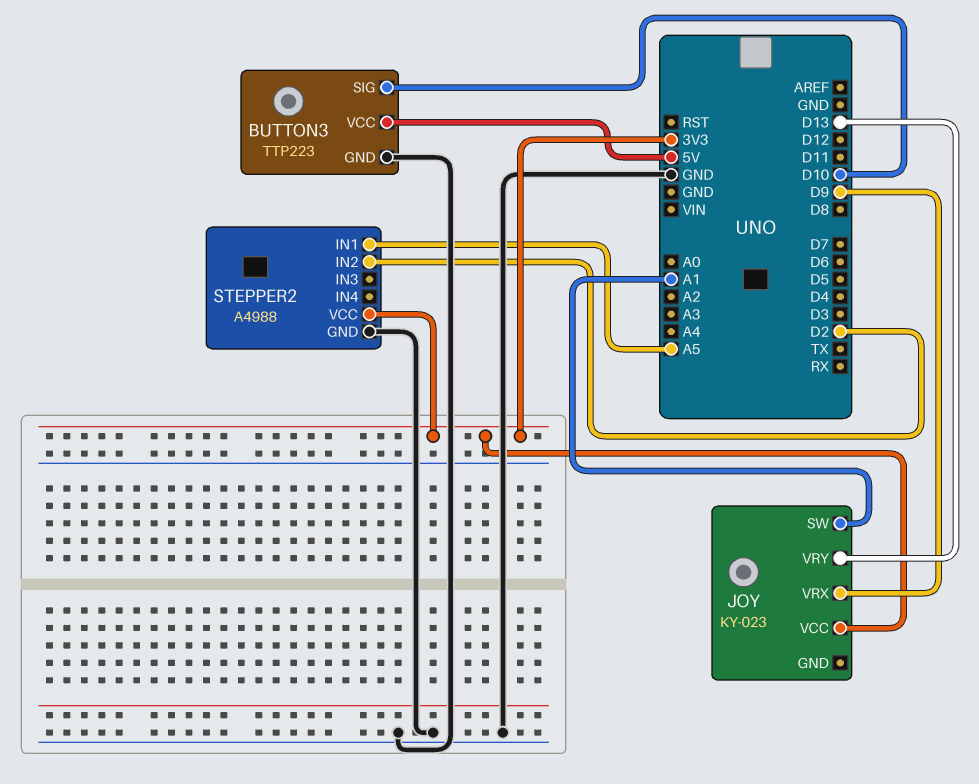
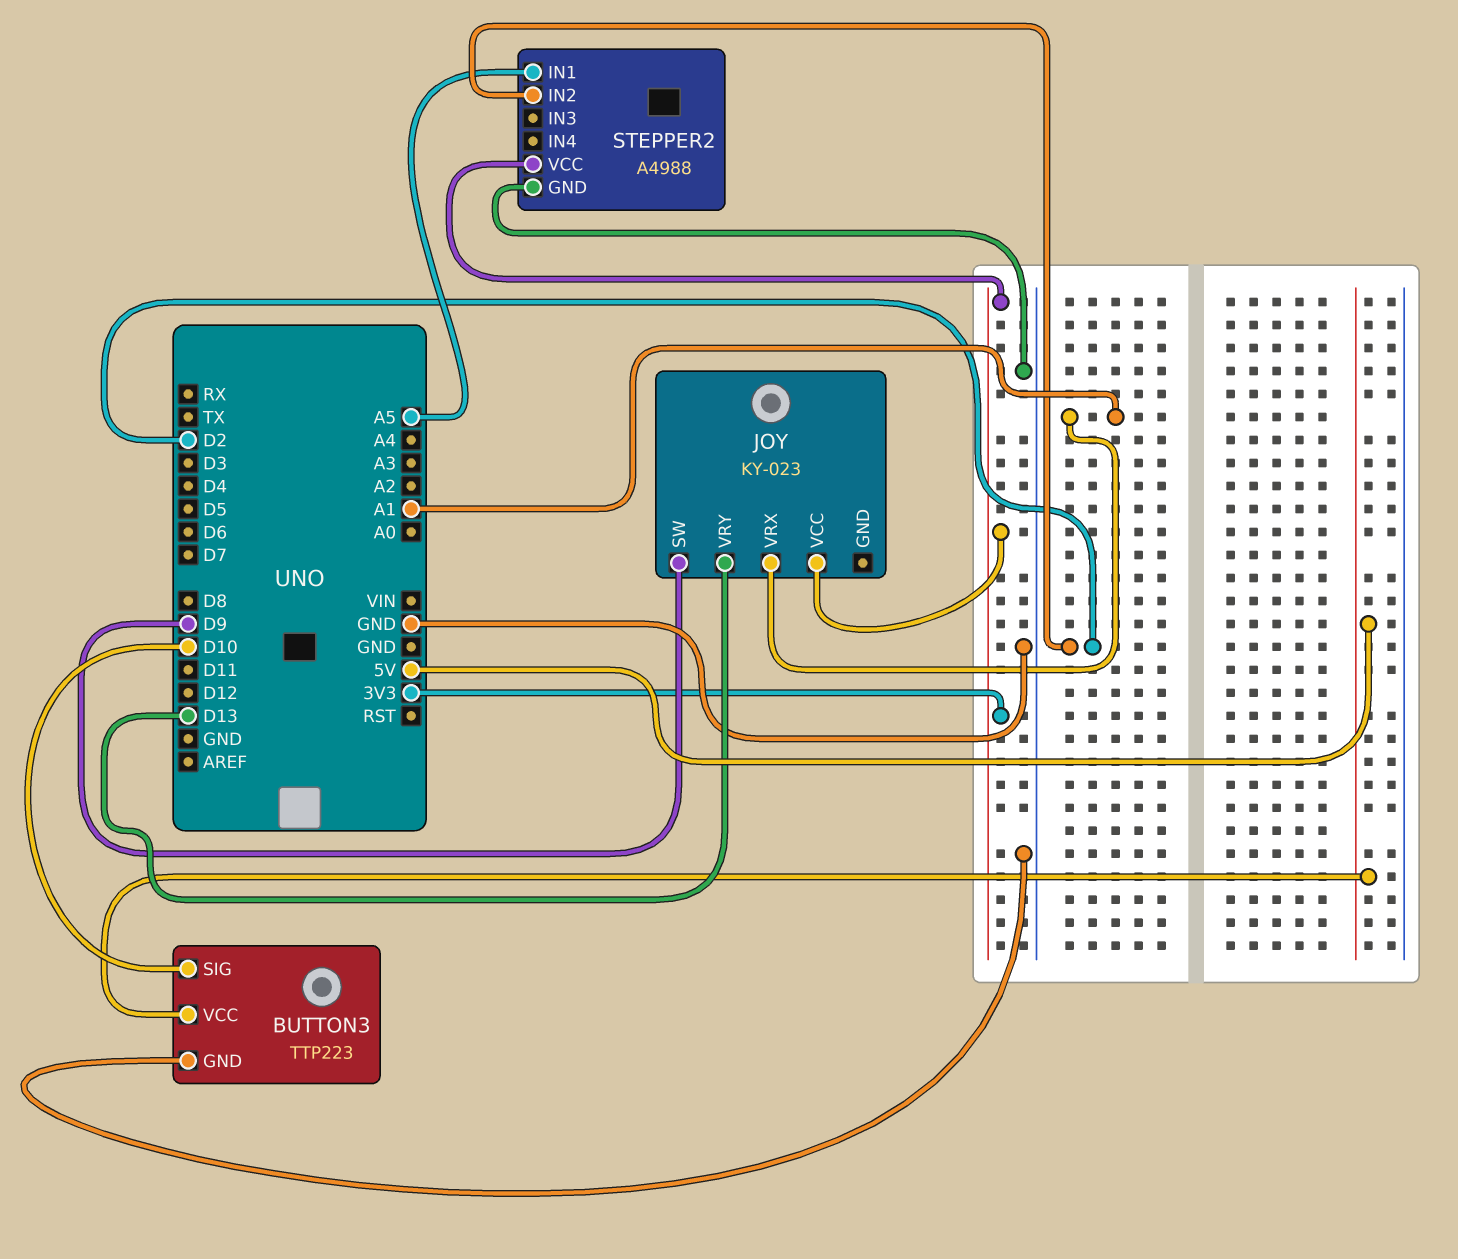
JOY pin SW: A1 -> D9
JOY pin VRX: D9 -> A1

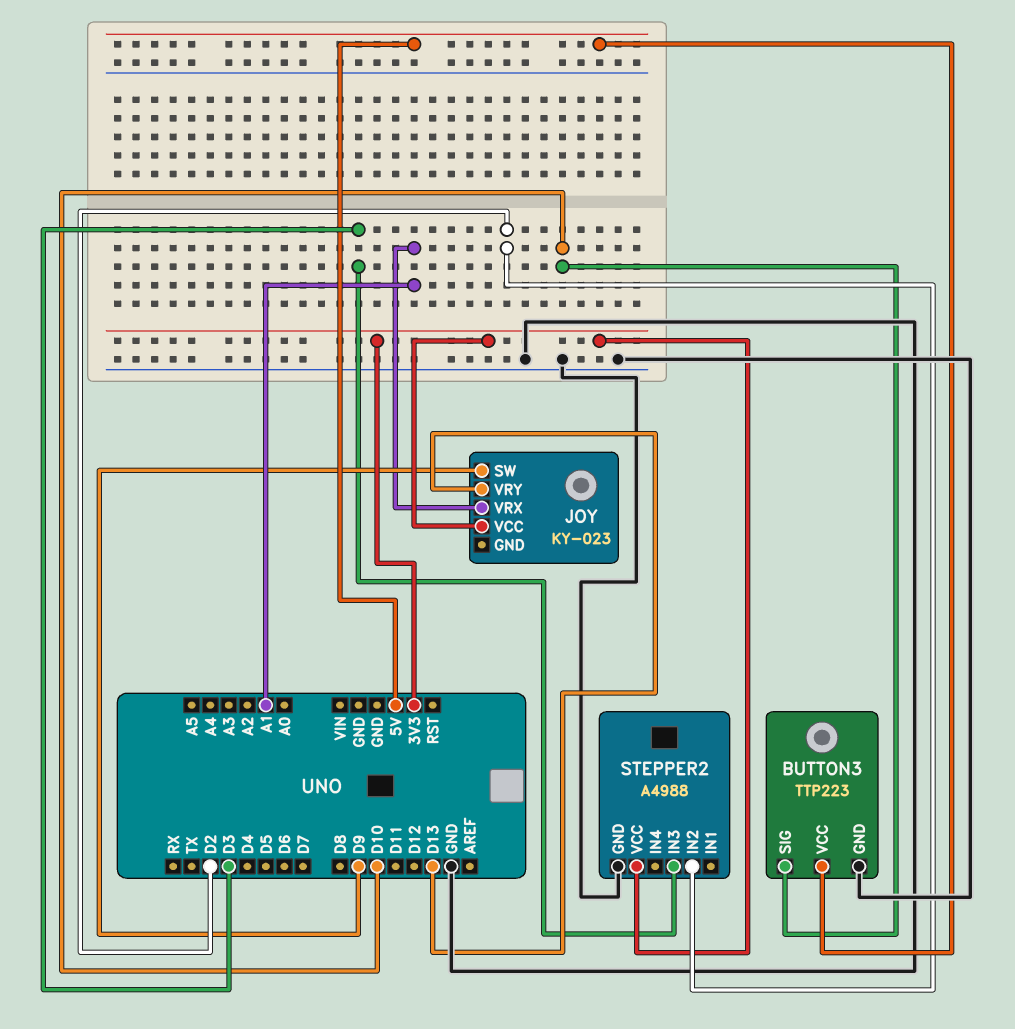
STEPPER2 pin IN1: A5 -> none
STEPPER2 pin IN3: none -> D3

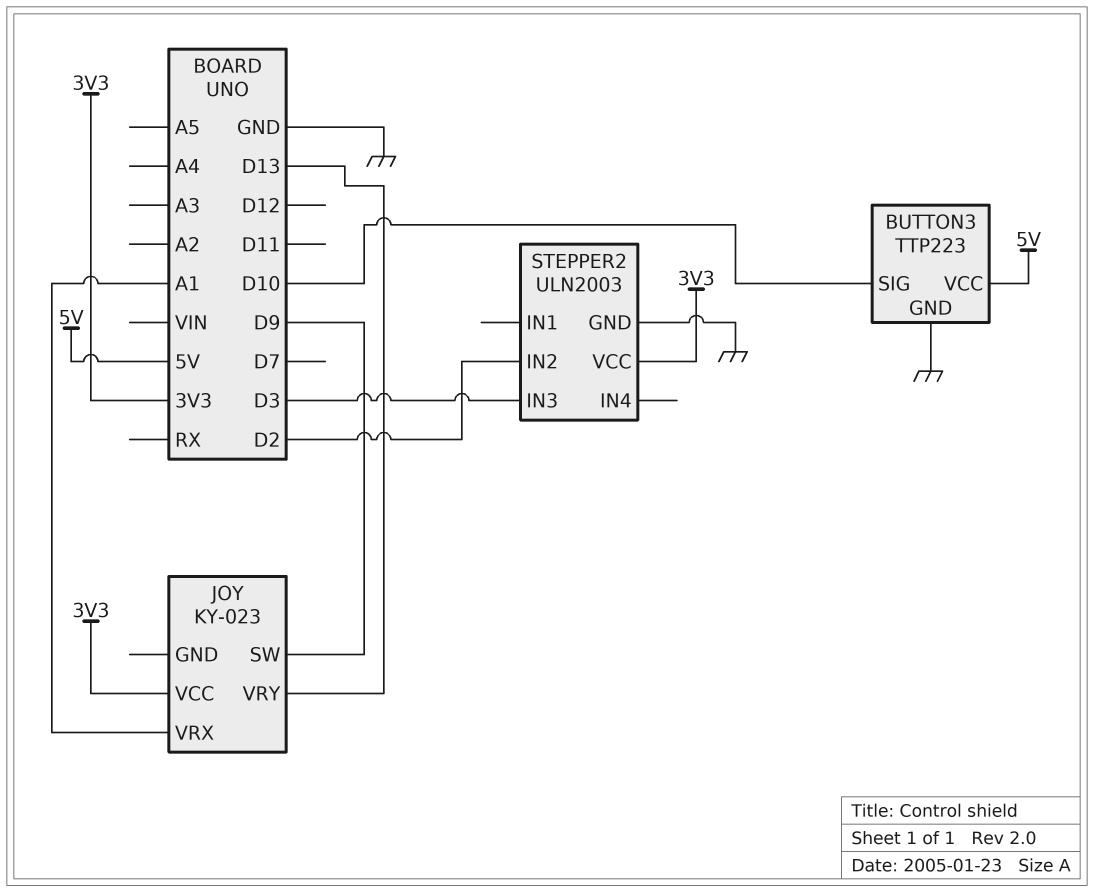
STEPPER2: A4988 -> ULN2003

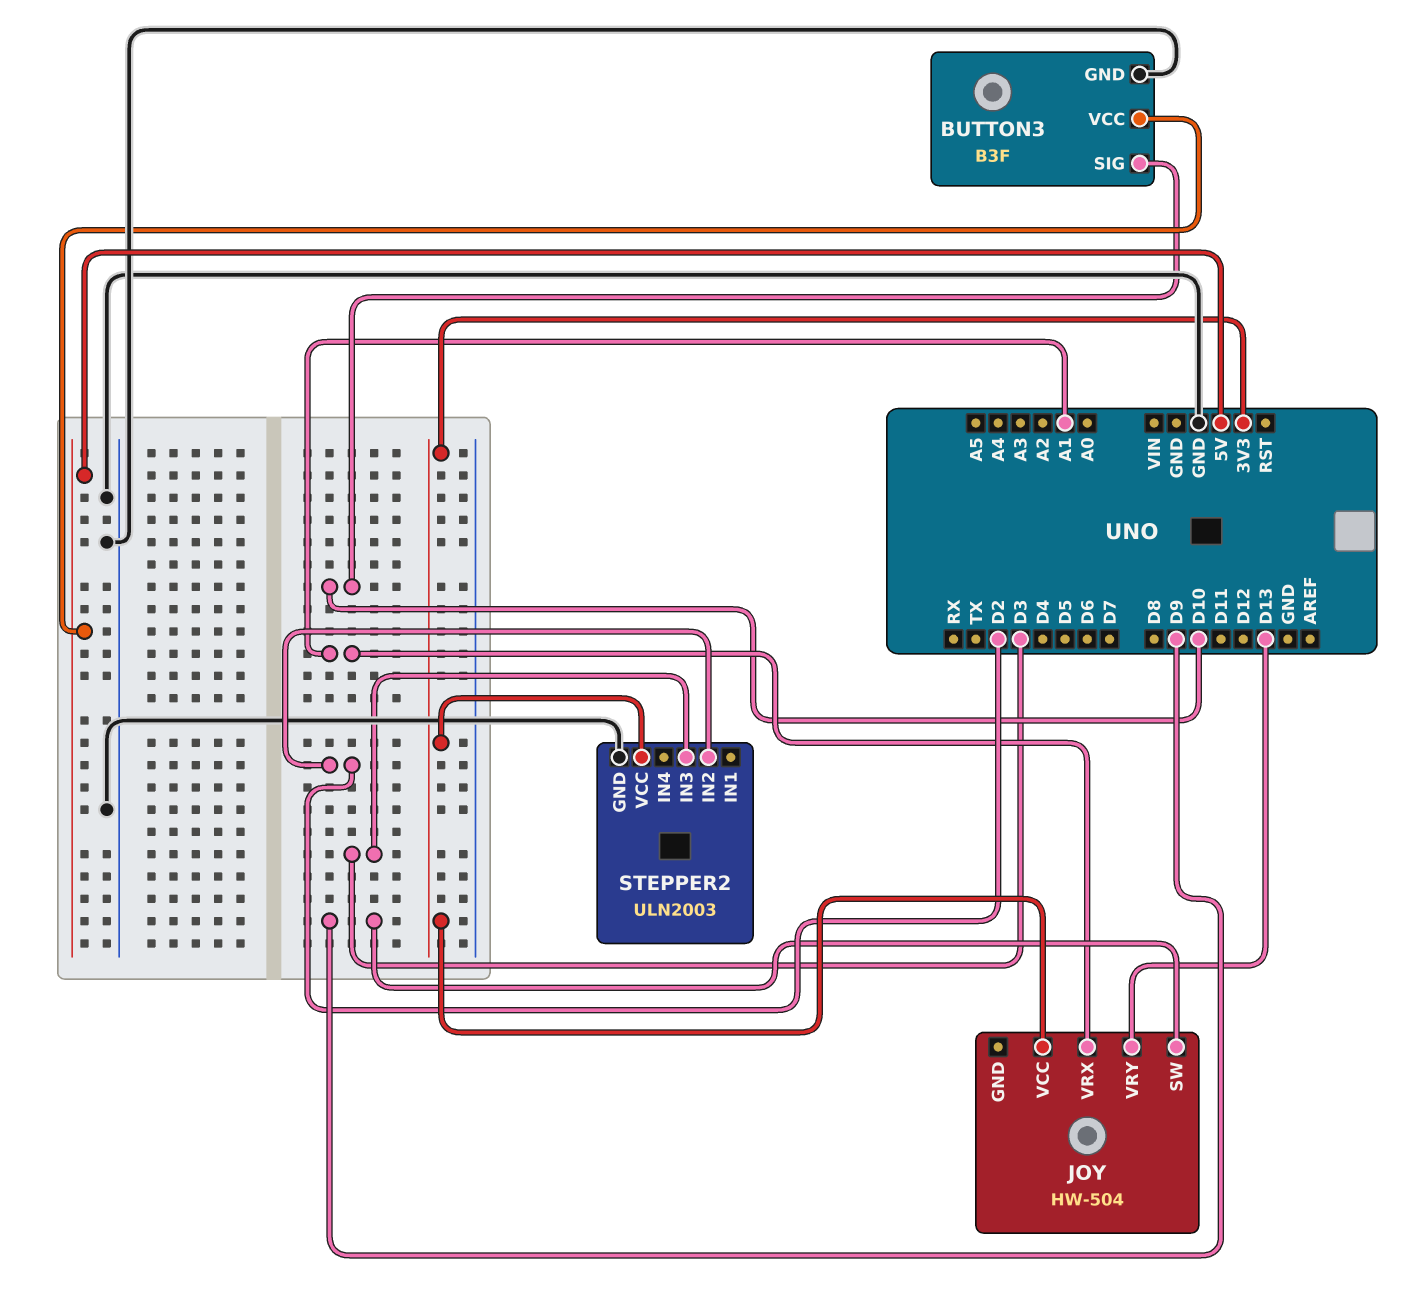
BUTTON3: TTP223 -> B3F
JOY: KY-023 -> HW-504

